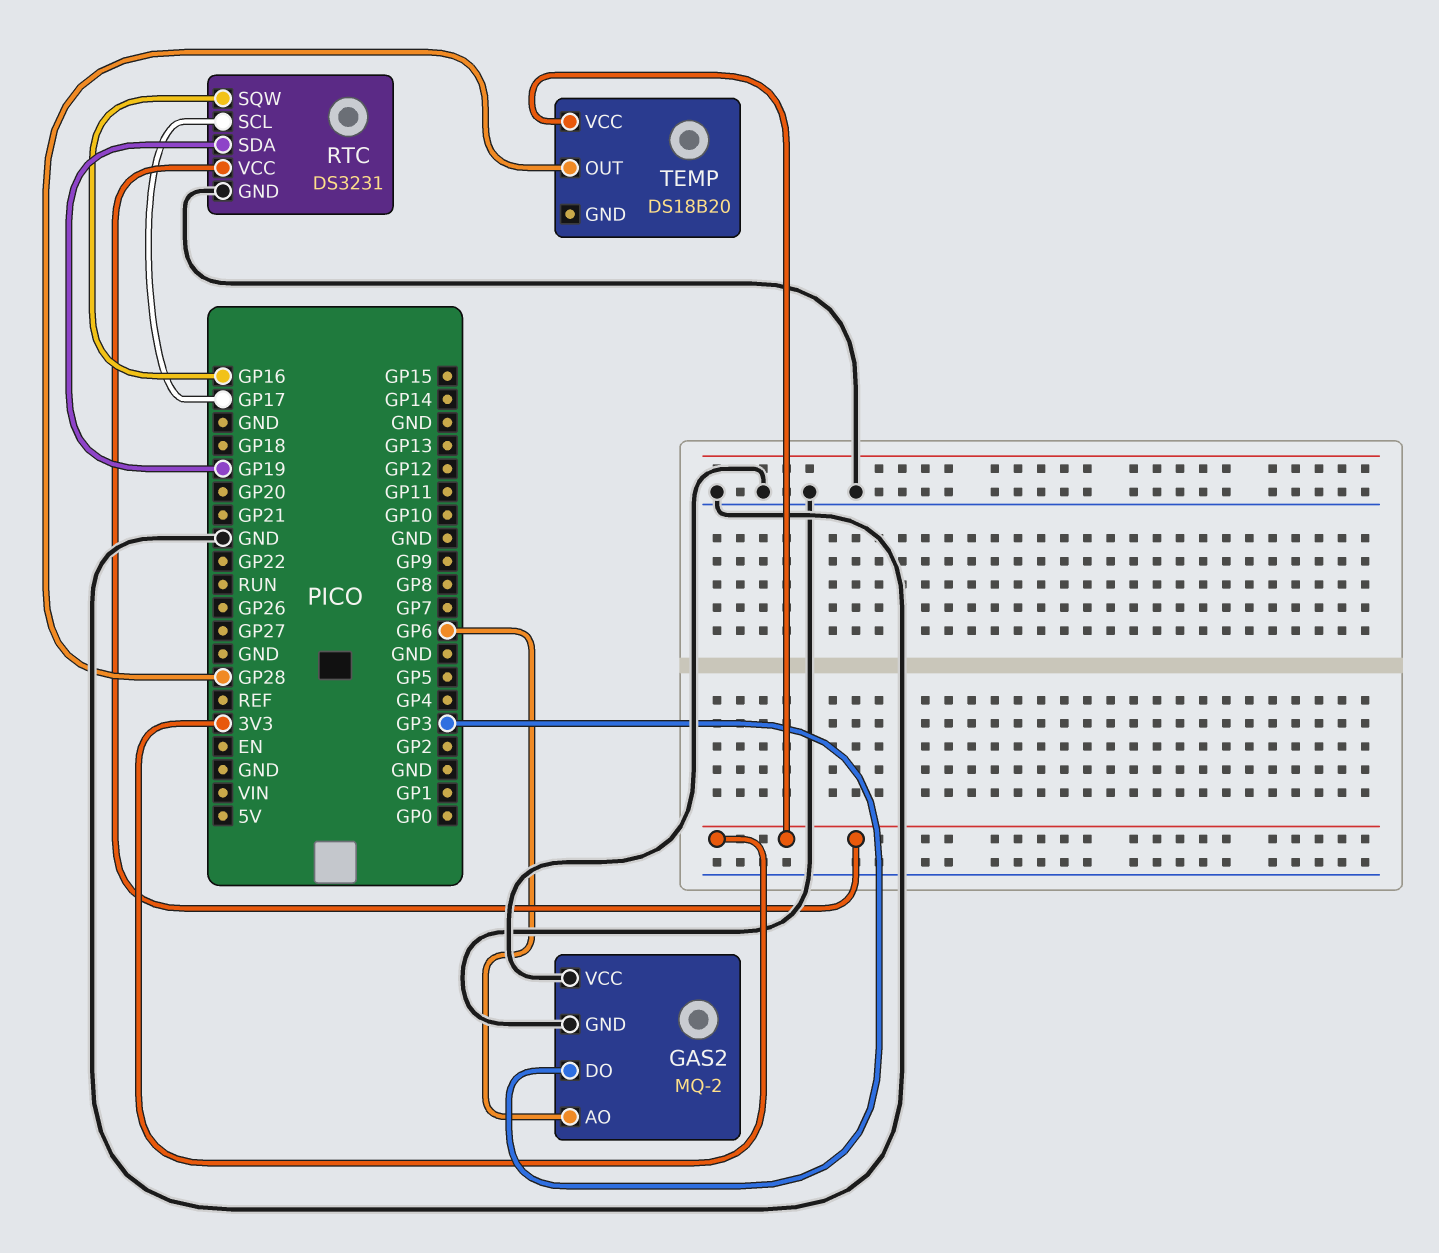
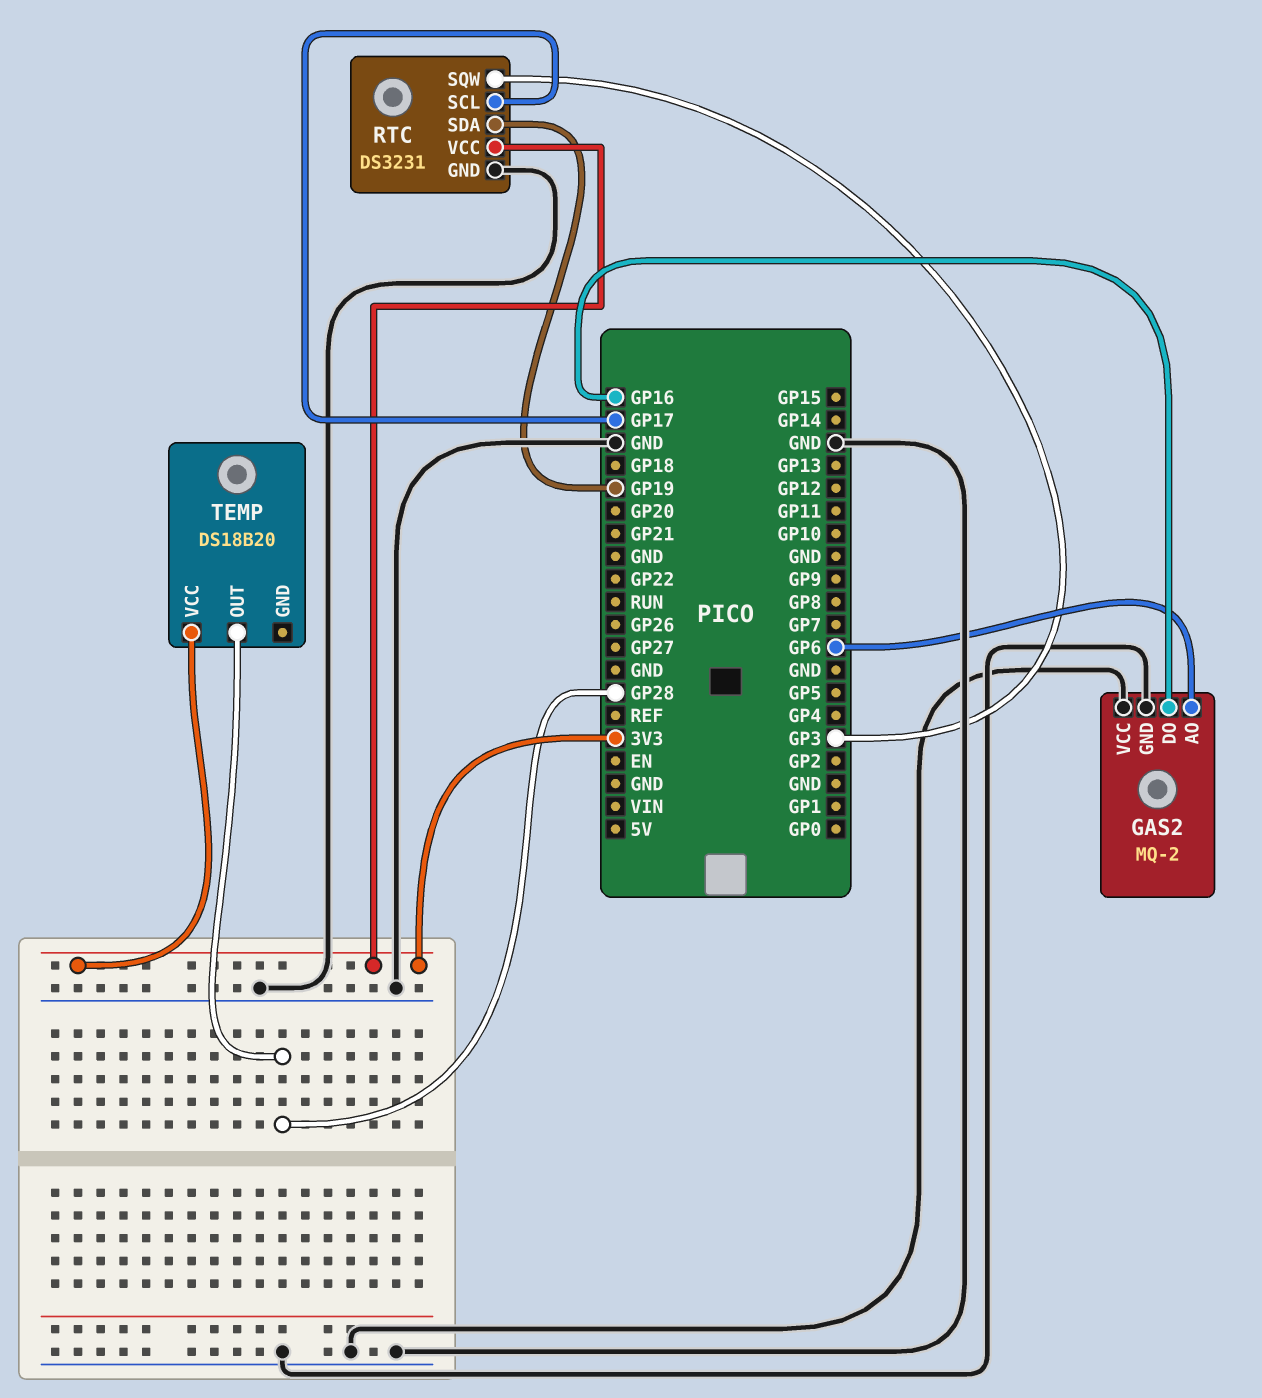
GAS2 pin DO: GP3 -> GP16
RTC pin SQW: GP16 -> GP3

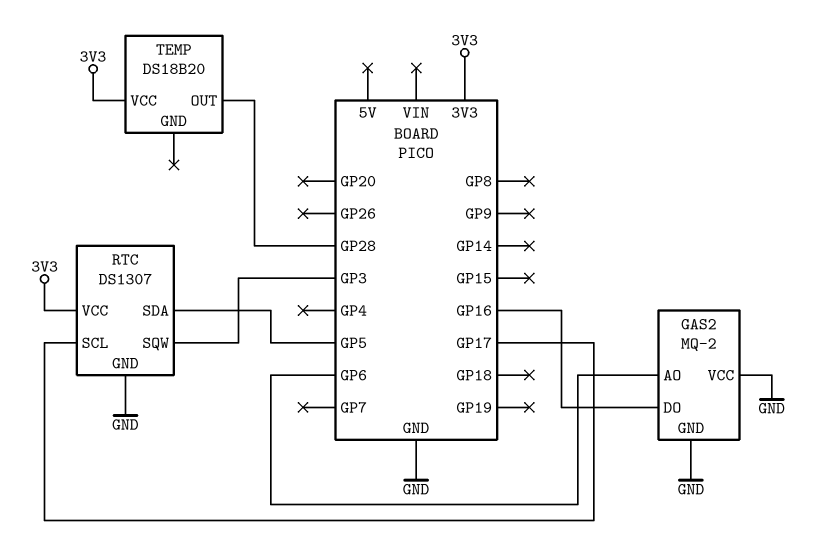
RTC: DS3231 -> DS1307
RTC pin SDA: GP19 -> GP5

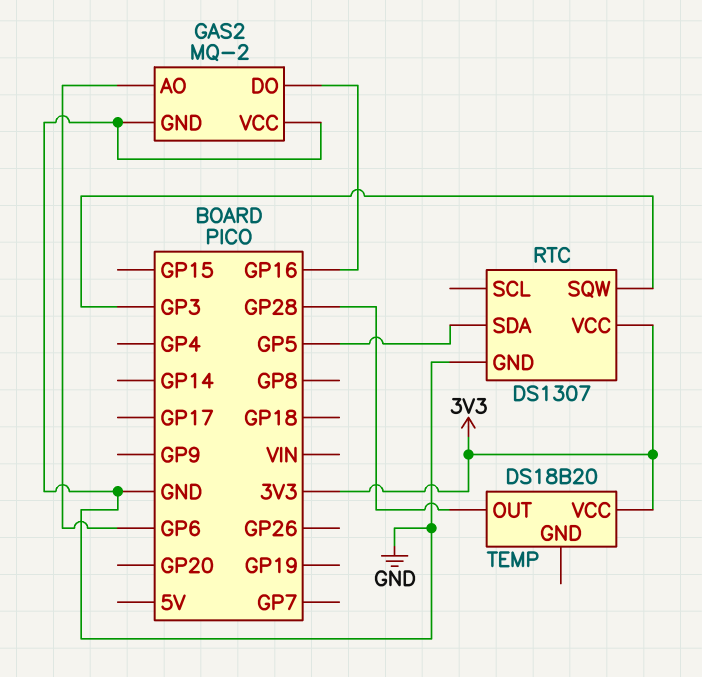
RTC pin SCL: GP17 -> none

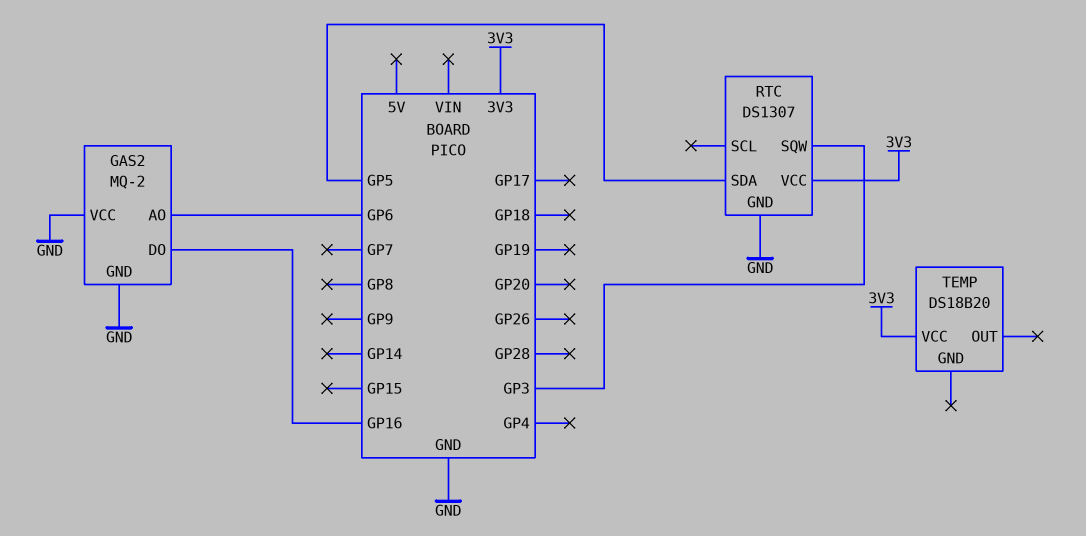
TEMP pin OUT: GP28 -> none

